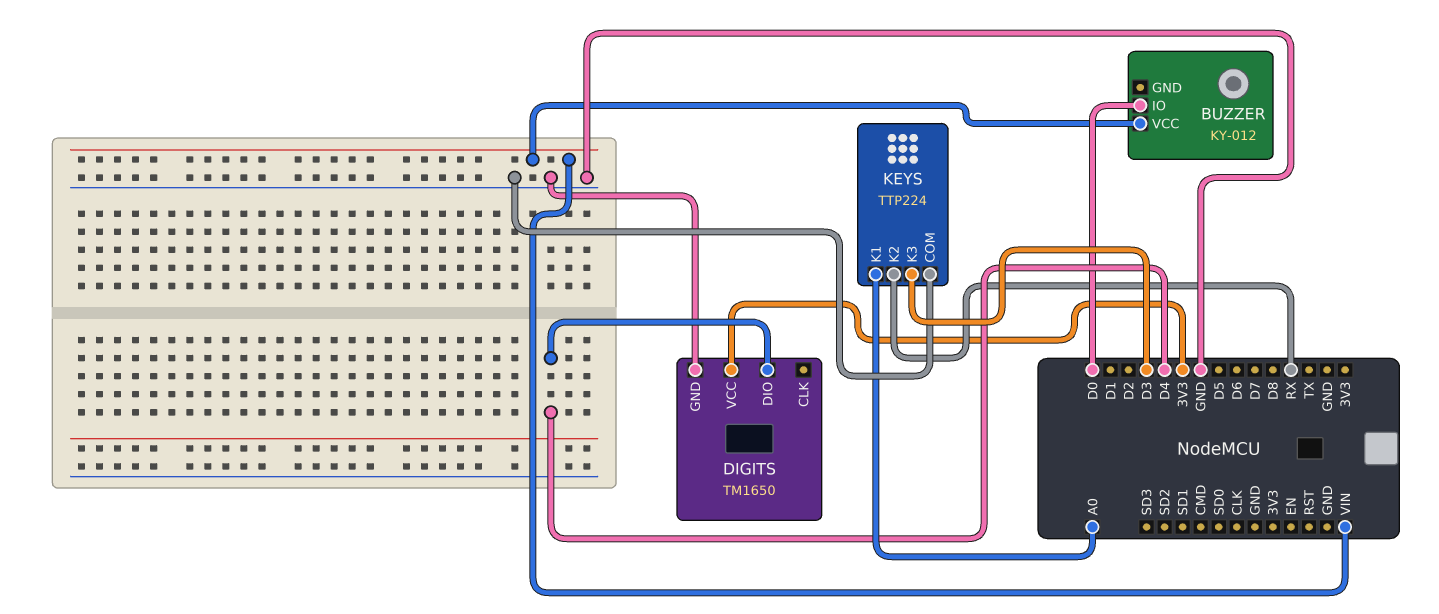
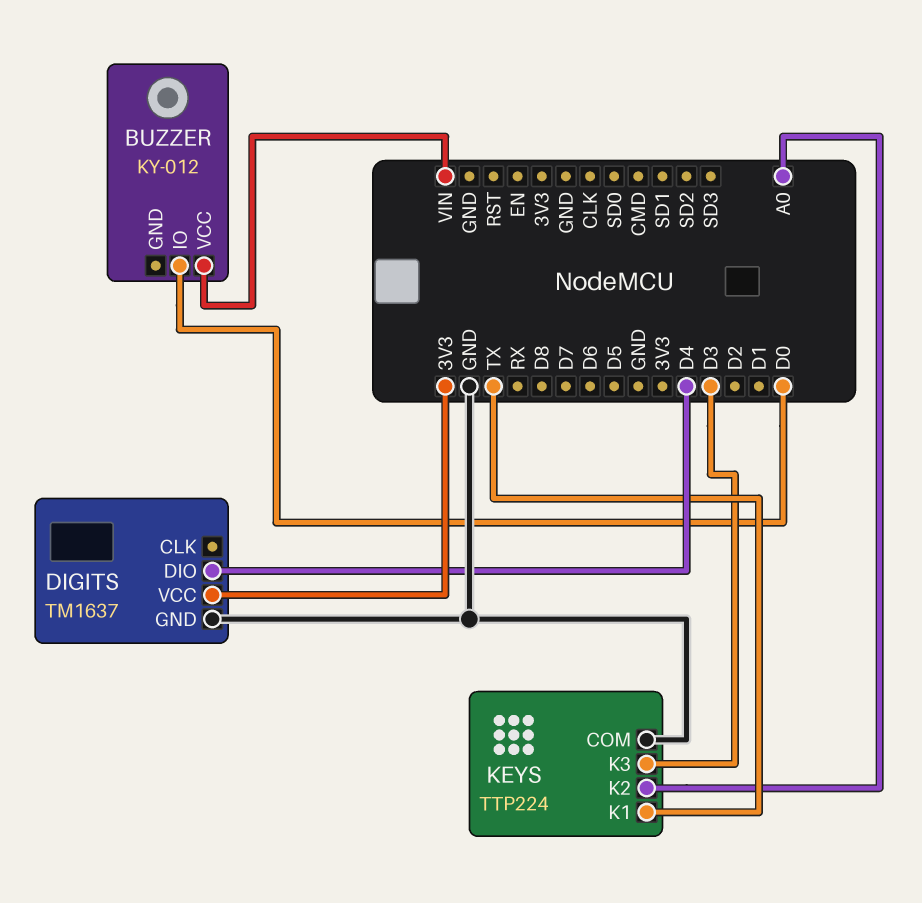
DIGITS: TM1650 -> TM1637
KEYS pin K1: A0 -> TX
KEYS pin K2: RX -> A0

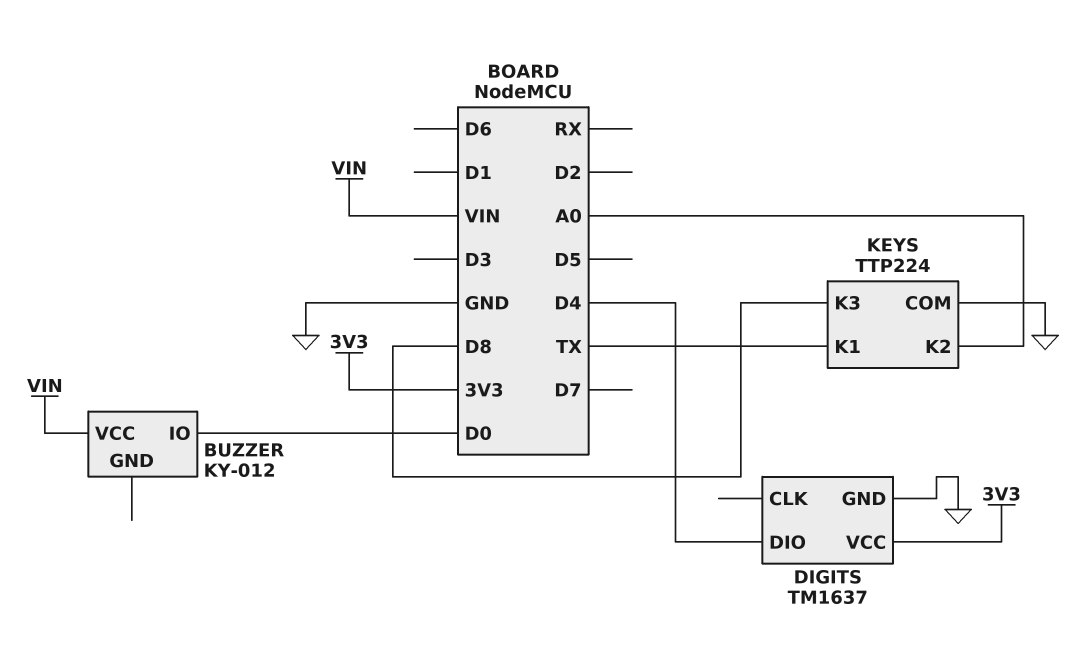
KEYS pin K3: D3 -> D8

